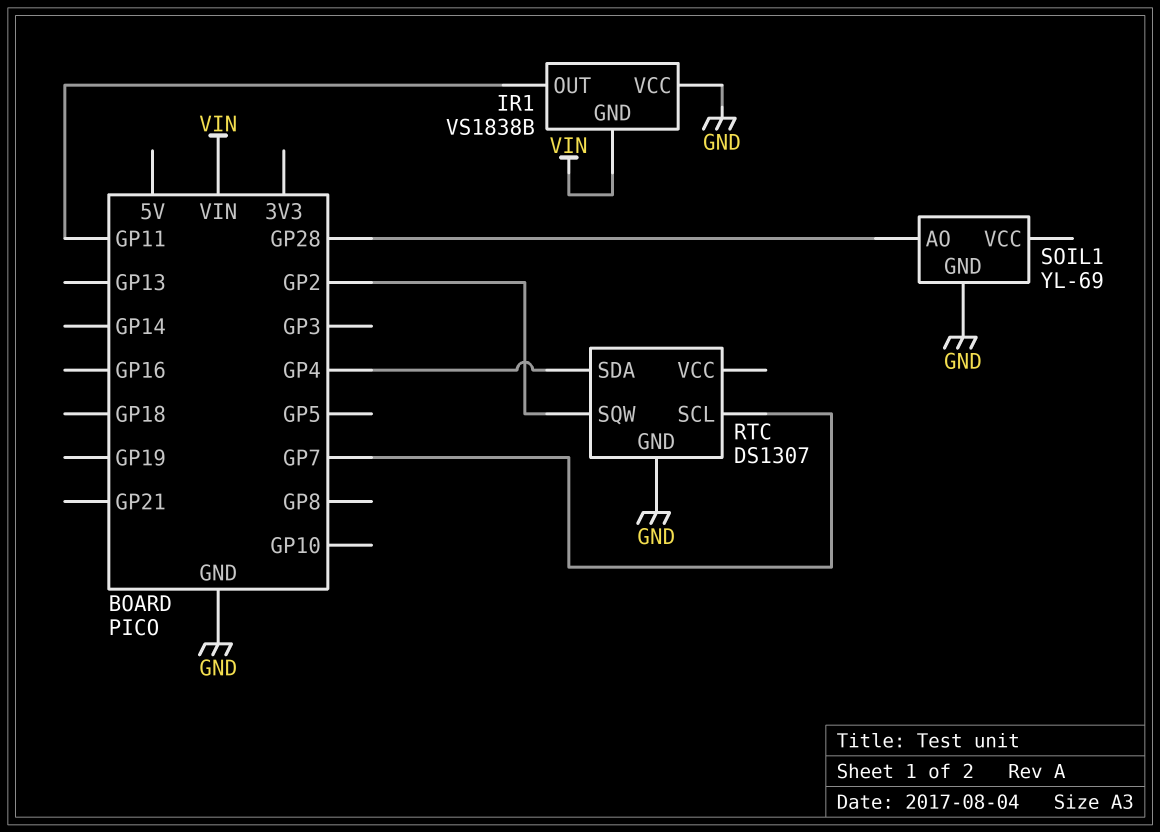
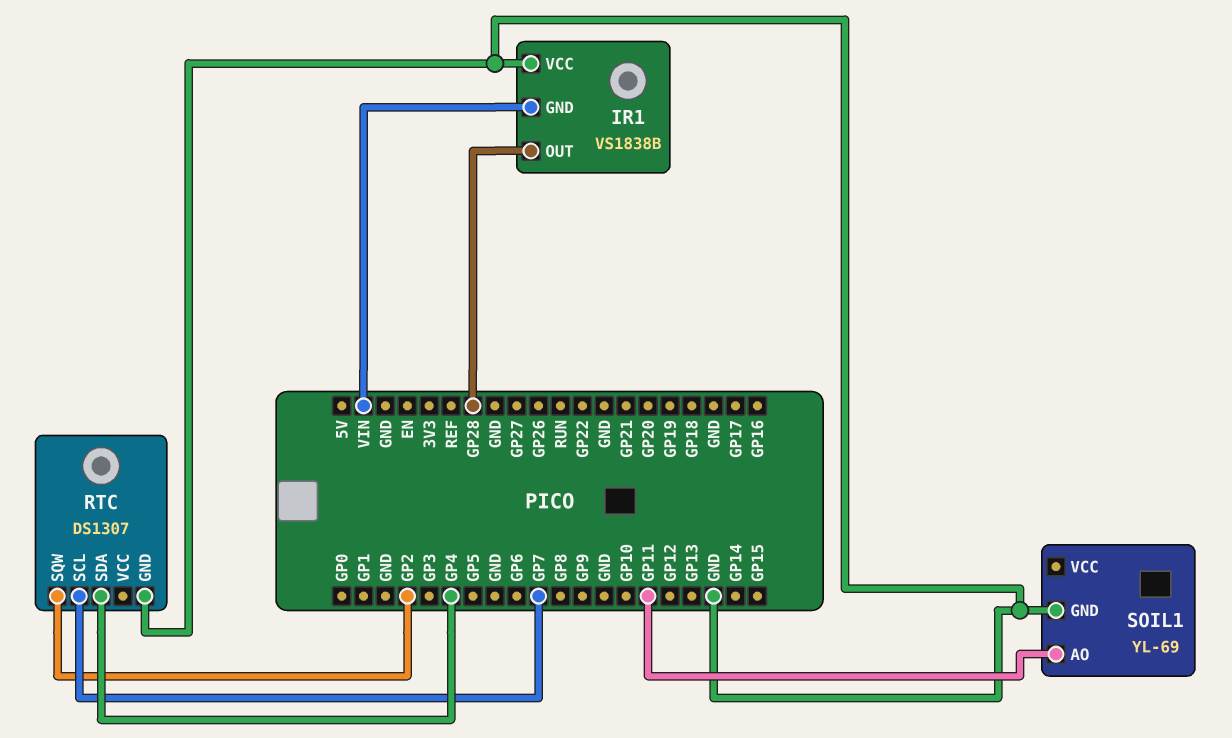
IR1 pin OUT: GP11 -> GP28
SOIL1 pin AO: GP28 -> GP11

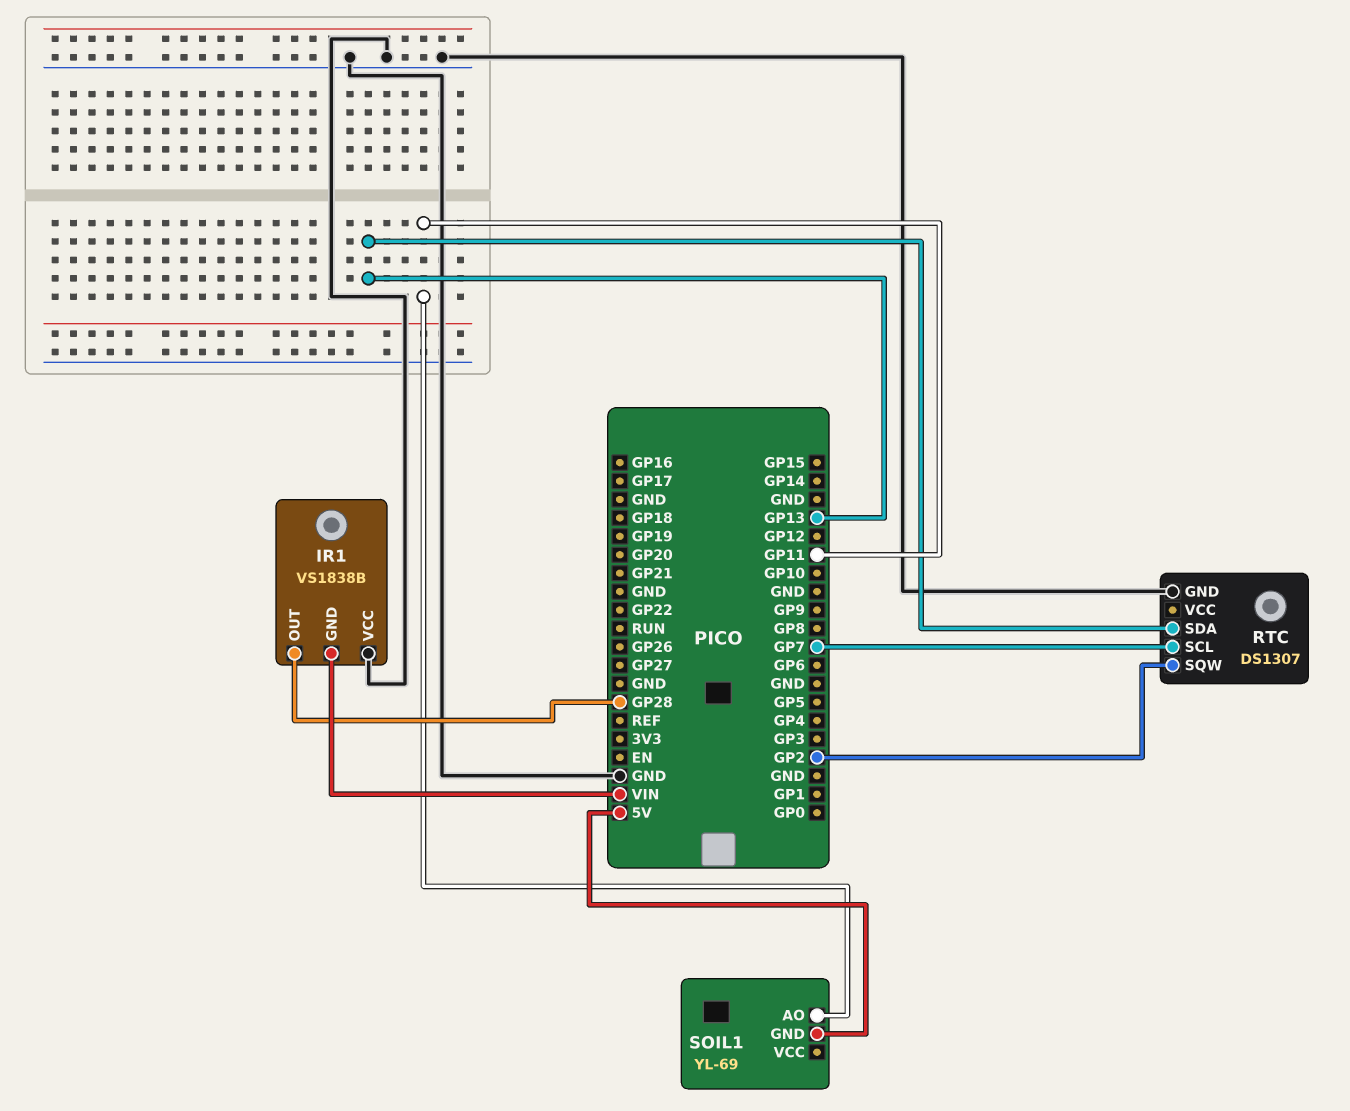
RTC pin SDA: GP4 -> GP13
SOIL1 pin GND: GND -> 5V

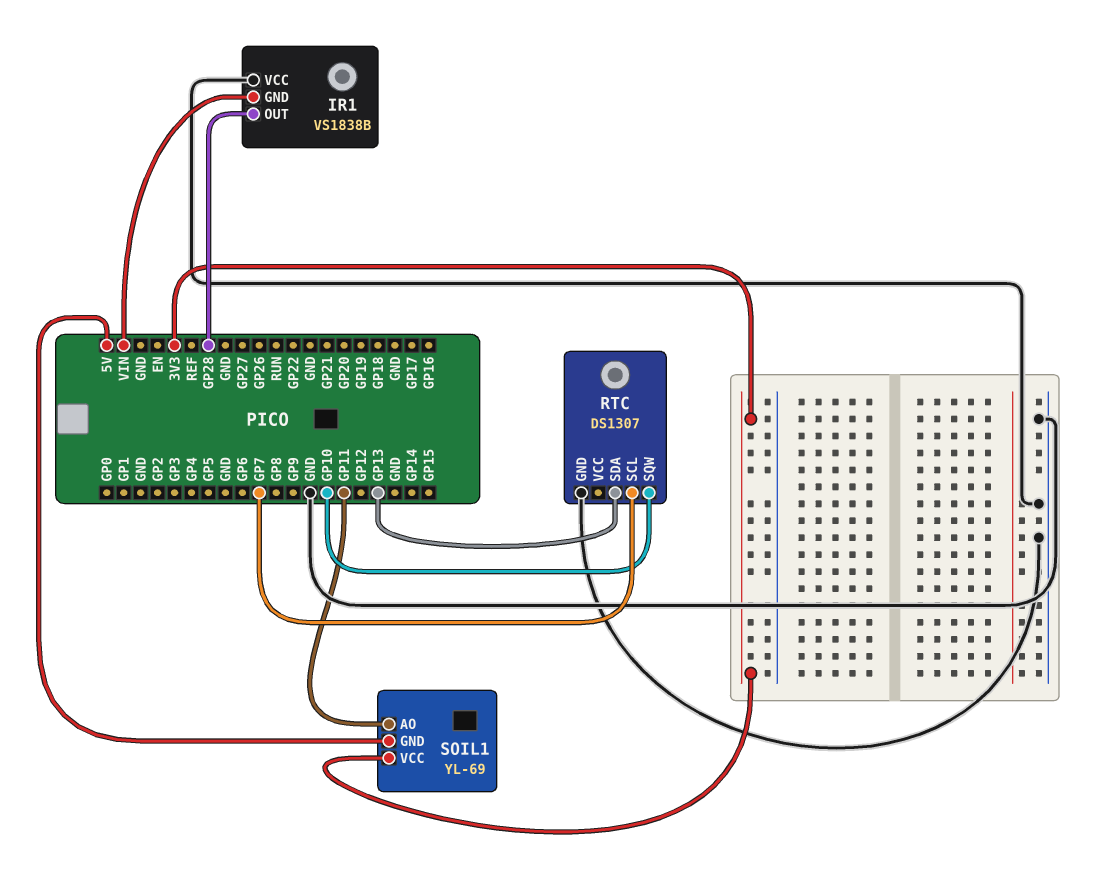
RTC pin SQW: GP2 -> GP10
SOIL1 pin VCC: none -> 3V3

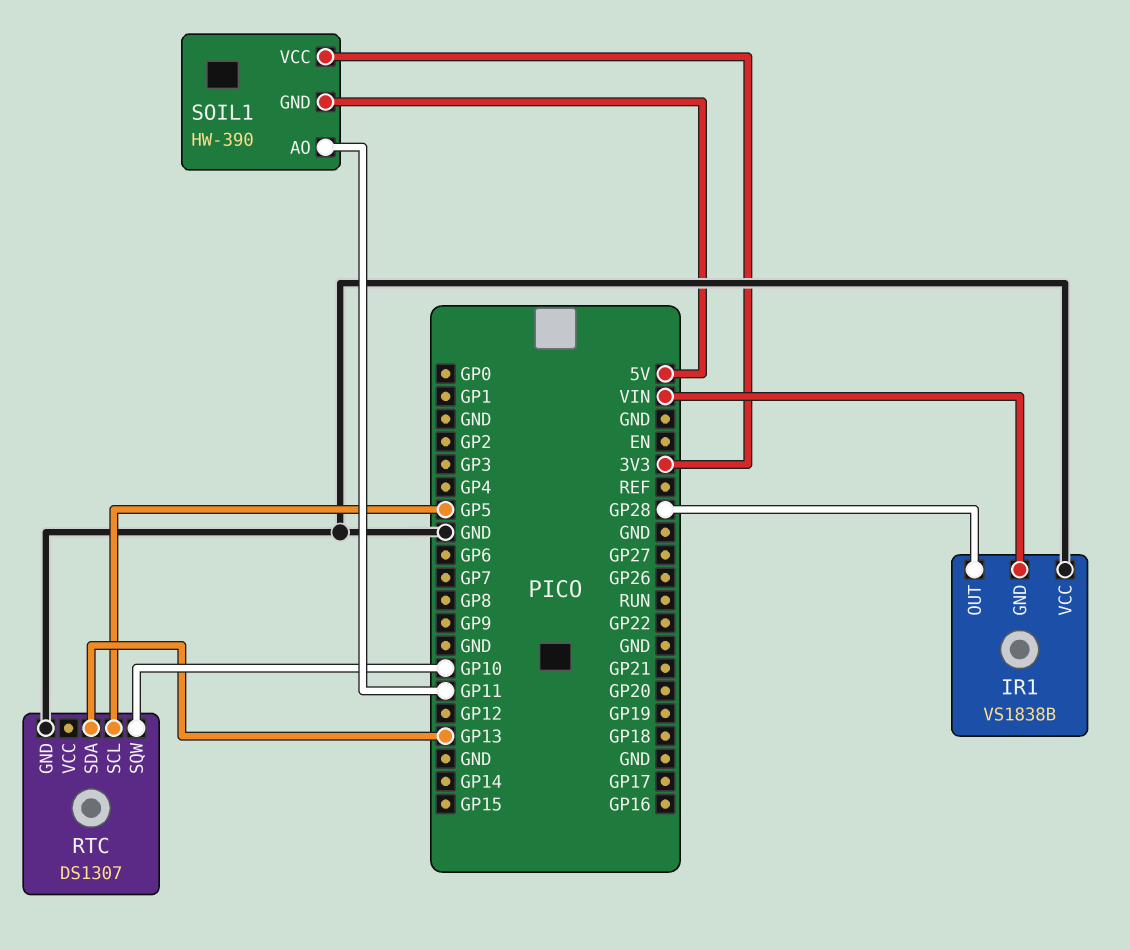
RTC pin SCL: GP7 -> GP5
SOIL1: YL-69 -> HW-390

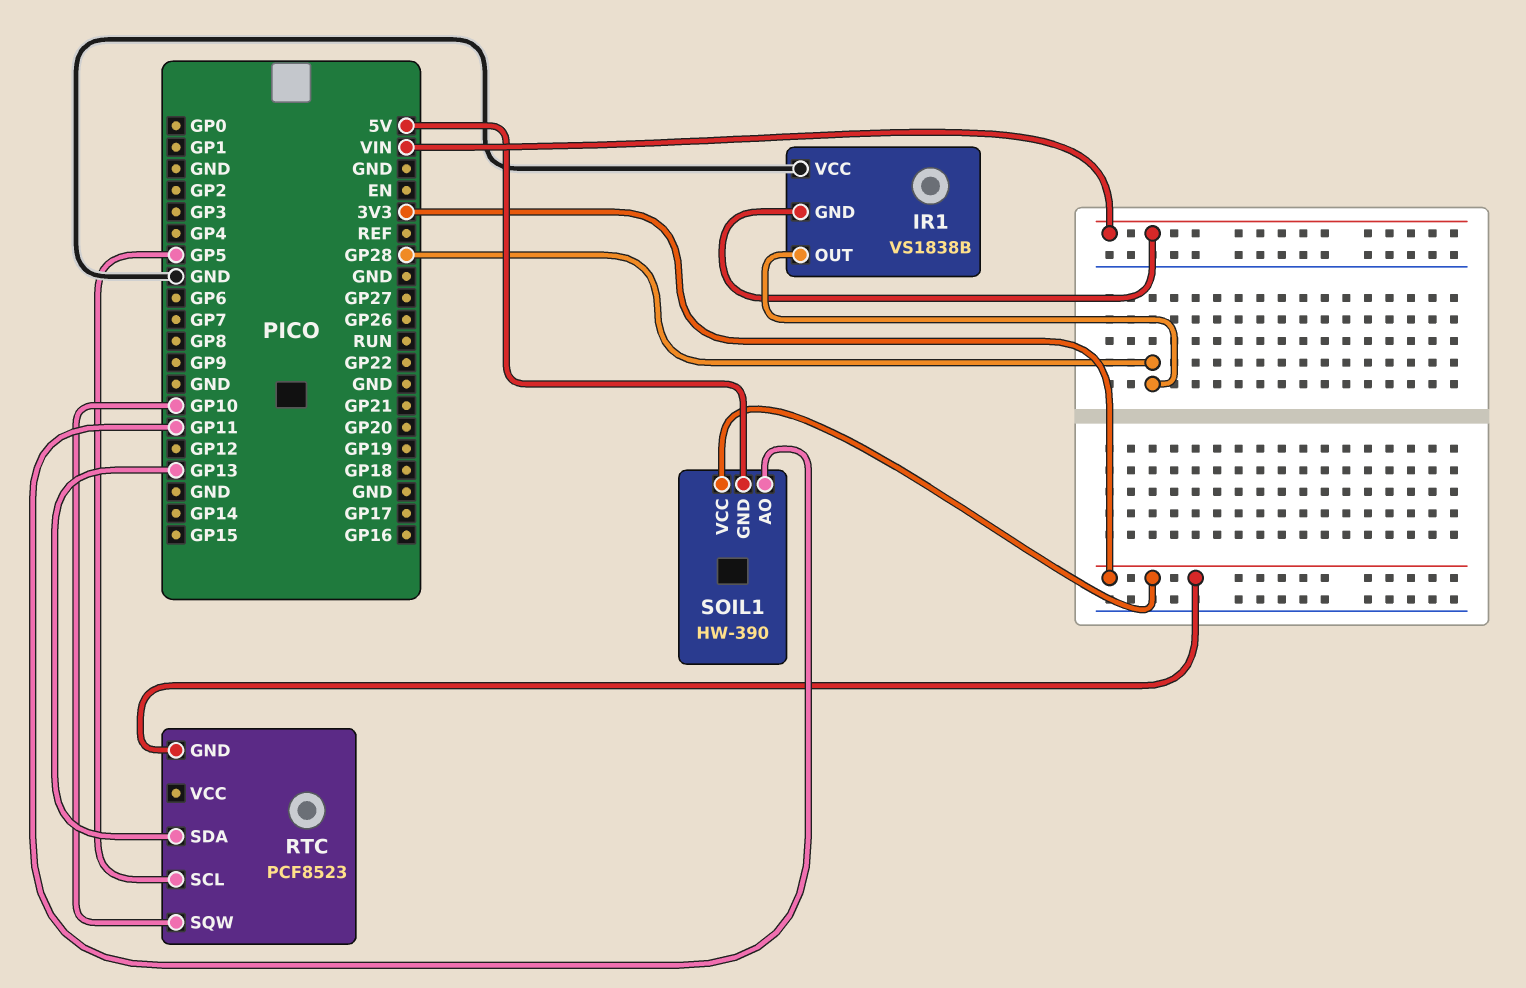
RTC: DS1307 -> PCF8523
RTC pin GND: GND -> 3V3

